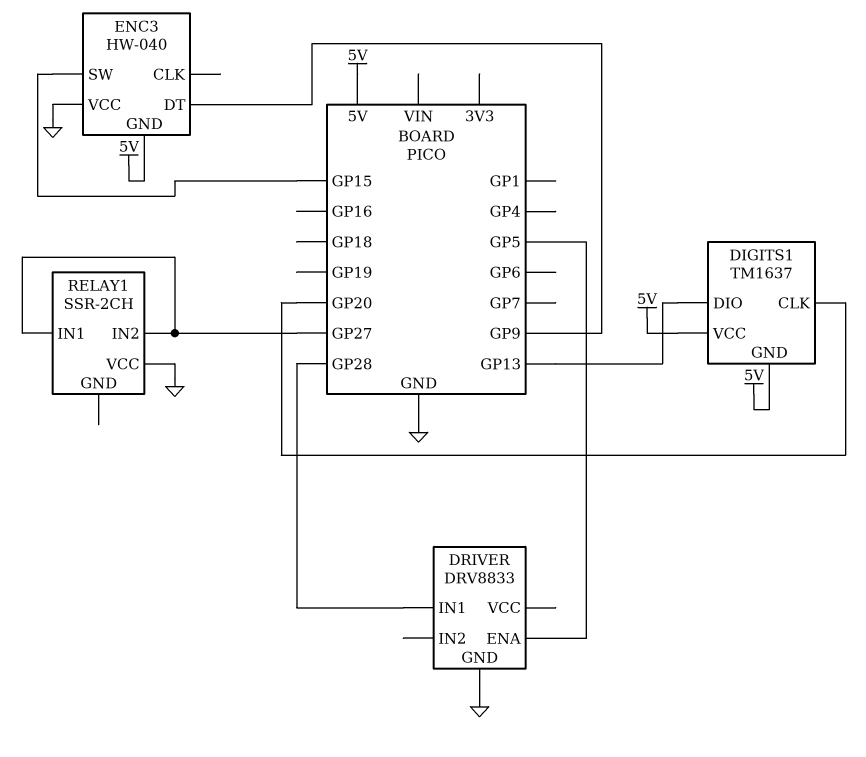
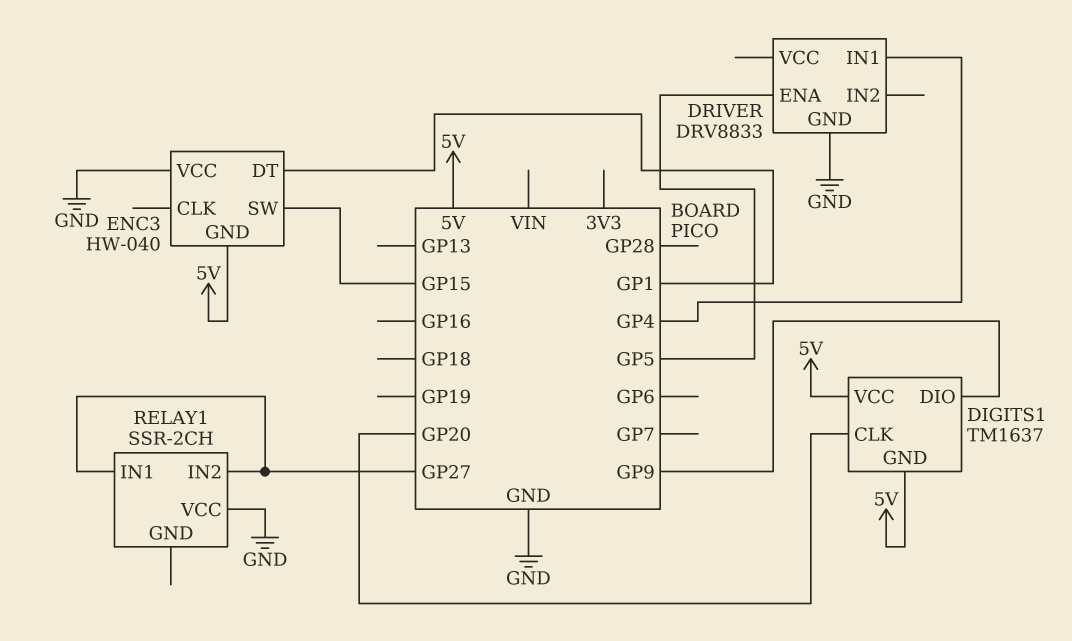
DIGITS1 pin DIO: GP13 -> GP9
DRIVER pin IN1: GP28 -> GP4
ENC3 pin DT: GP9 -> GP1

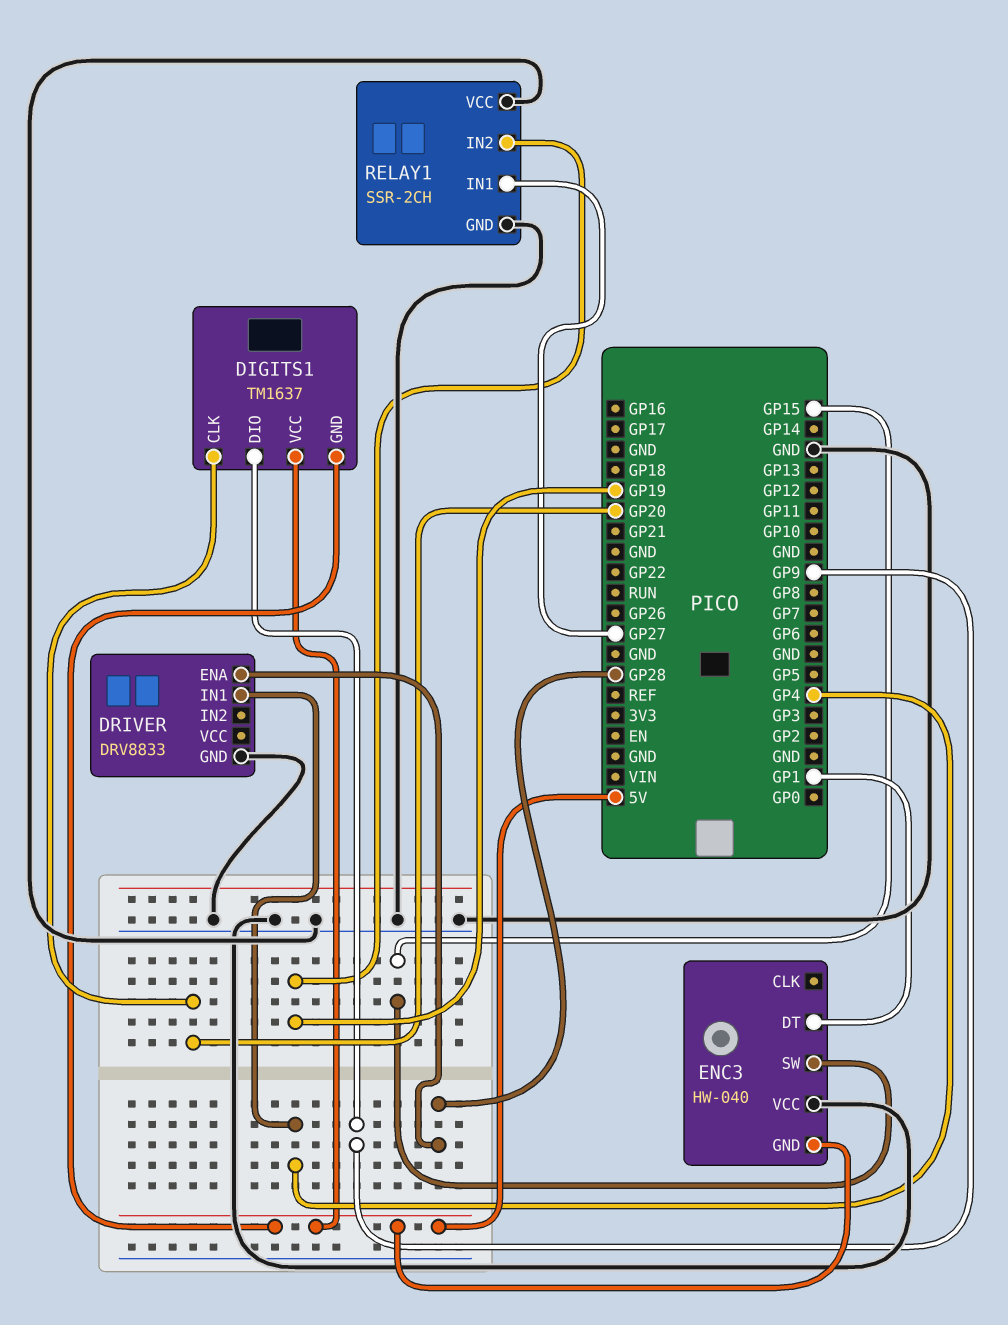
DRIVER pin ENA: GP5 -> GP28
RELAY1 pin GND: none -> GND
RELAY1 pin IN2: GP27 -> GP19

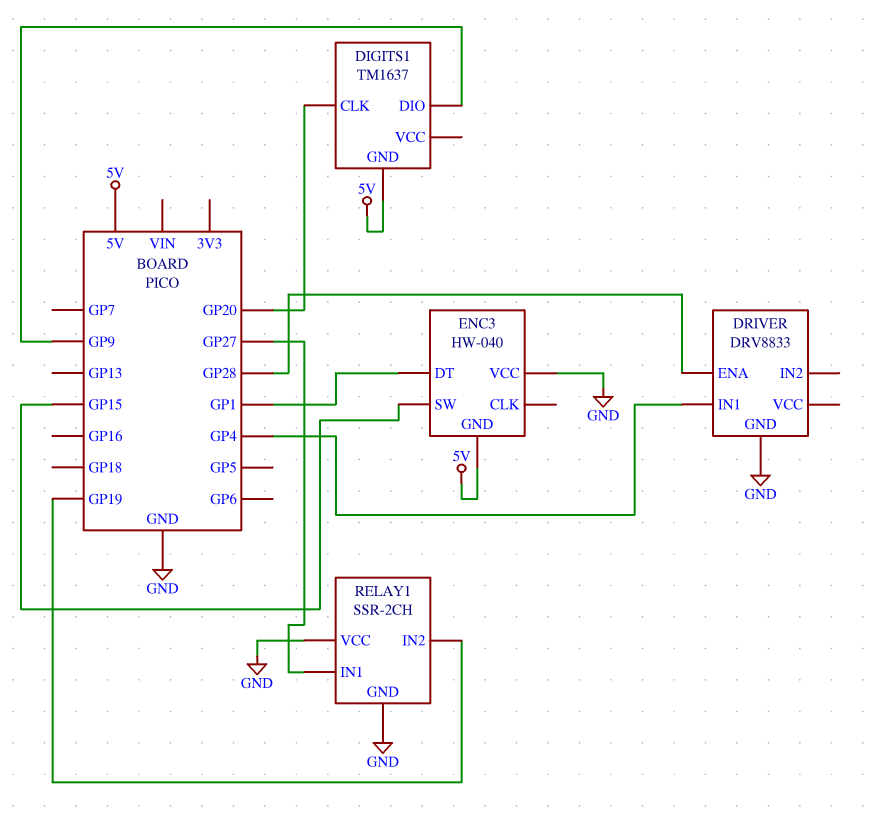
DIGITS1 pin VCC: 5V -> none

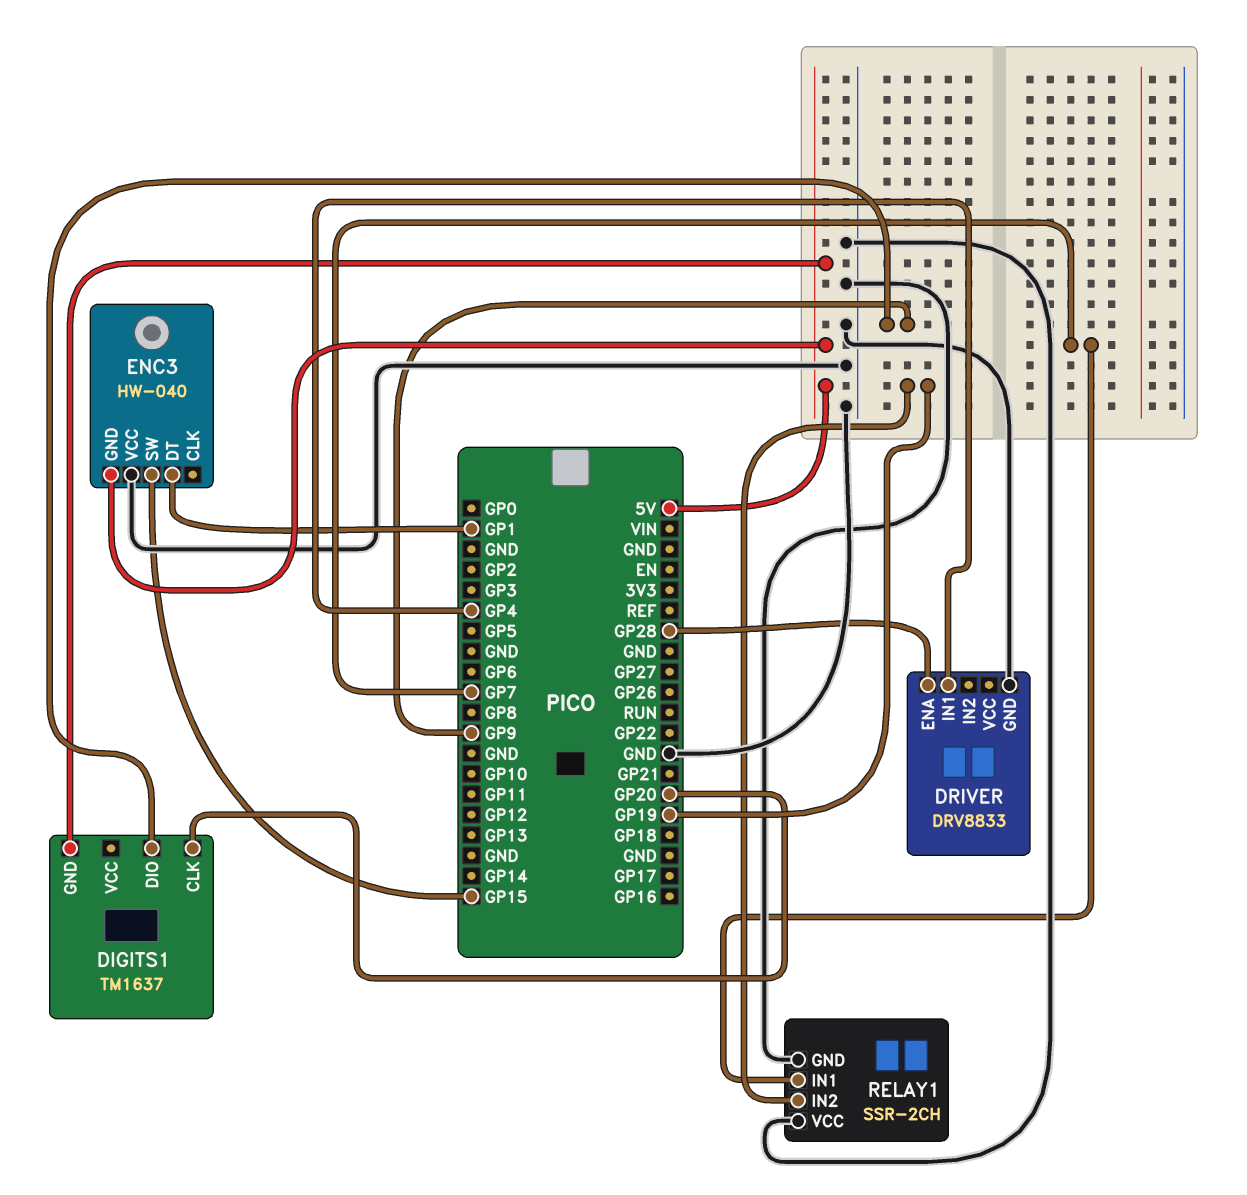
RELAY1 pin IN1: GP27 -> GP7

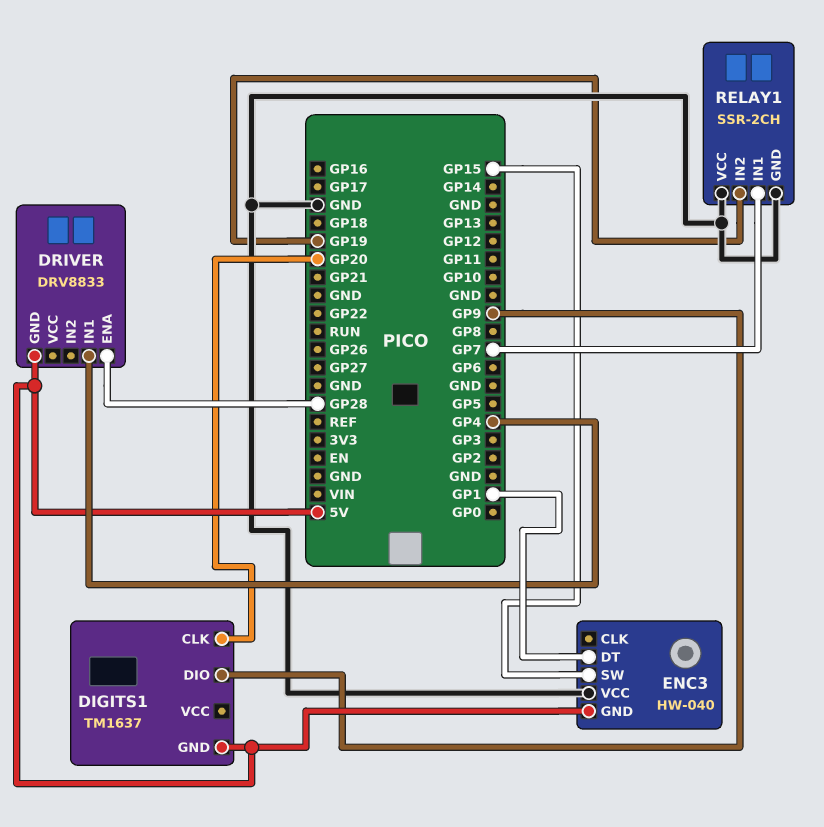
DRIVER pin GND: GND -> 5V

